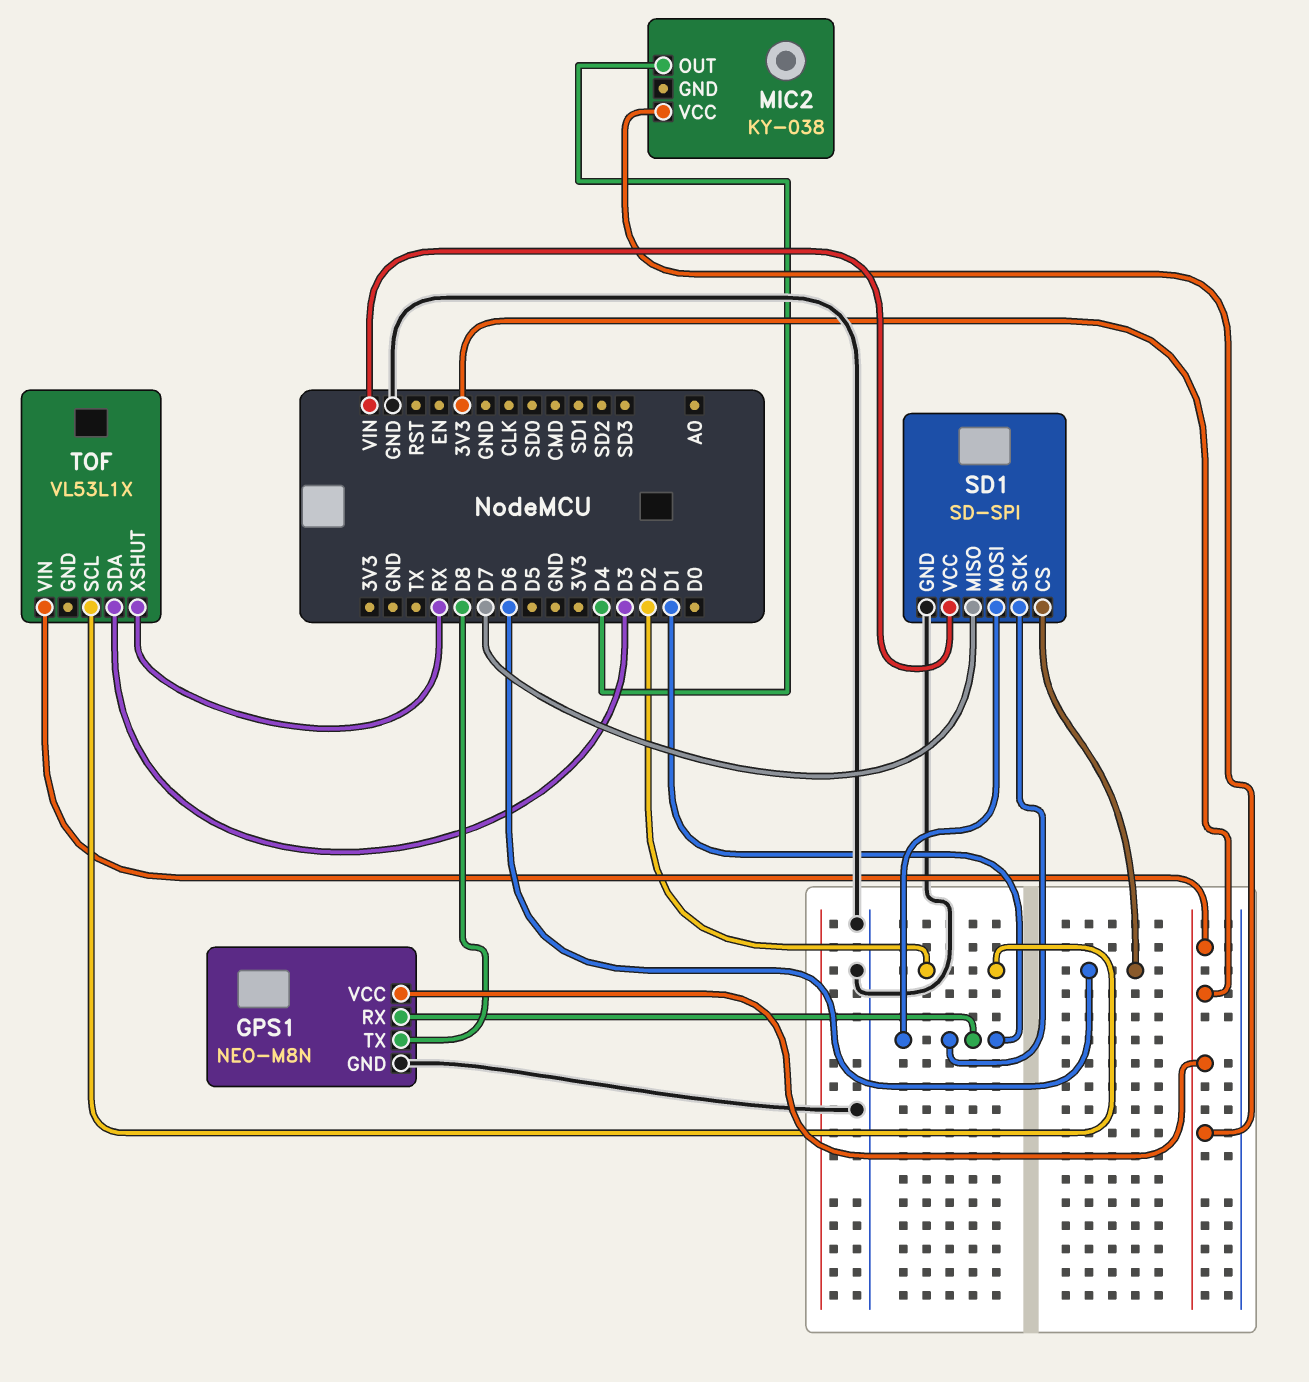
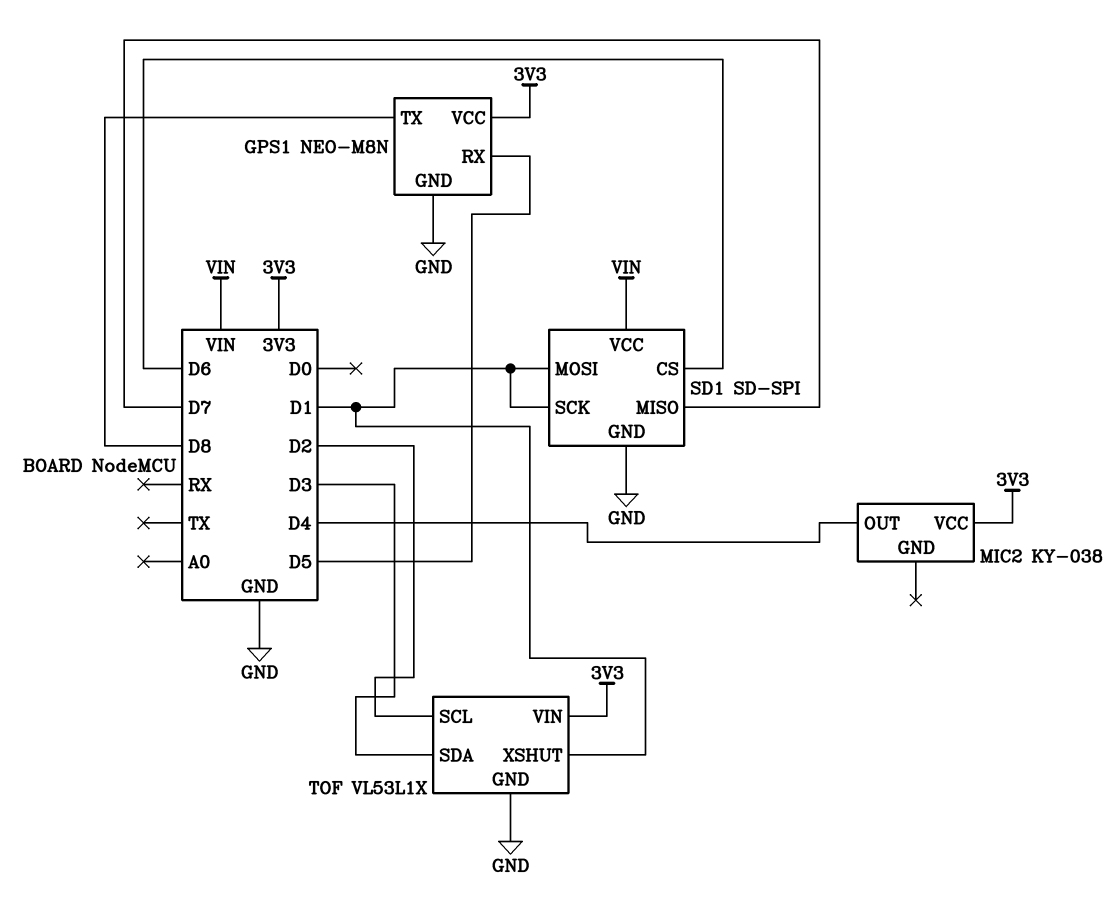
GPS1 pin RX: D1 -> D5
TOF pin GND: none -> GND
TOF pin XSHUT: RX -> D1

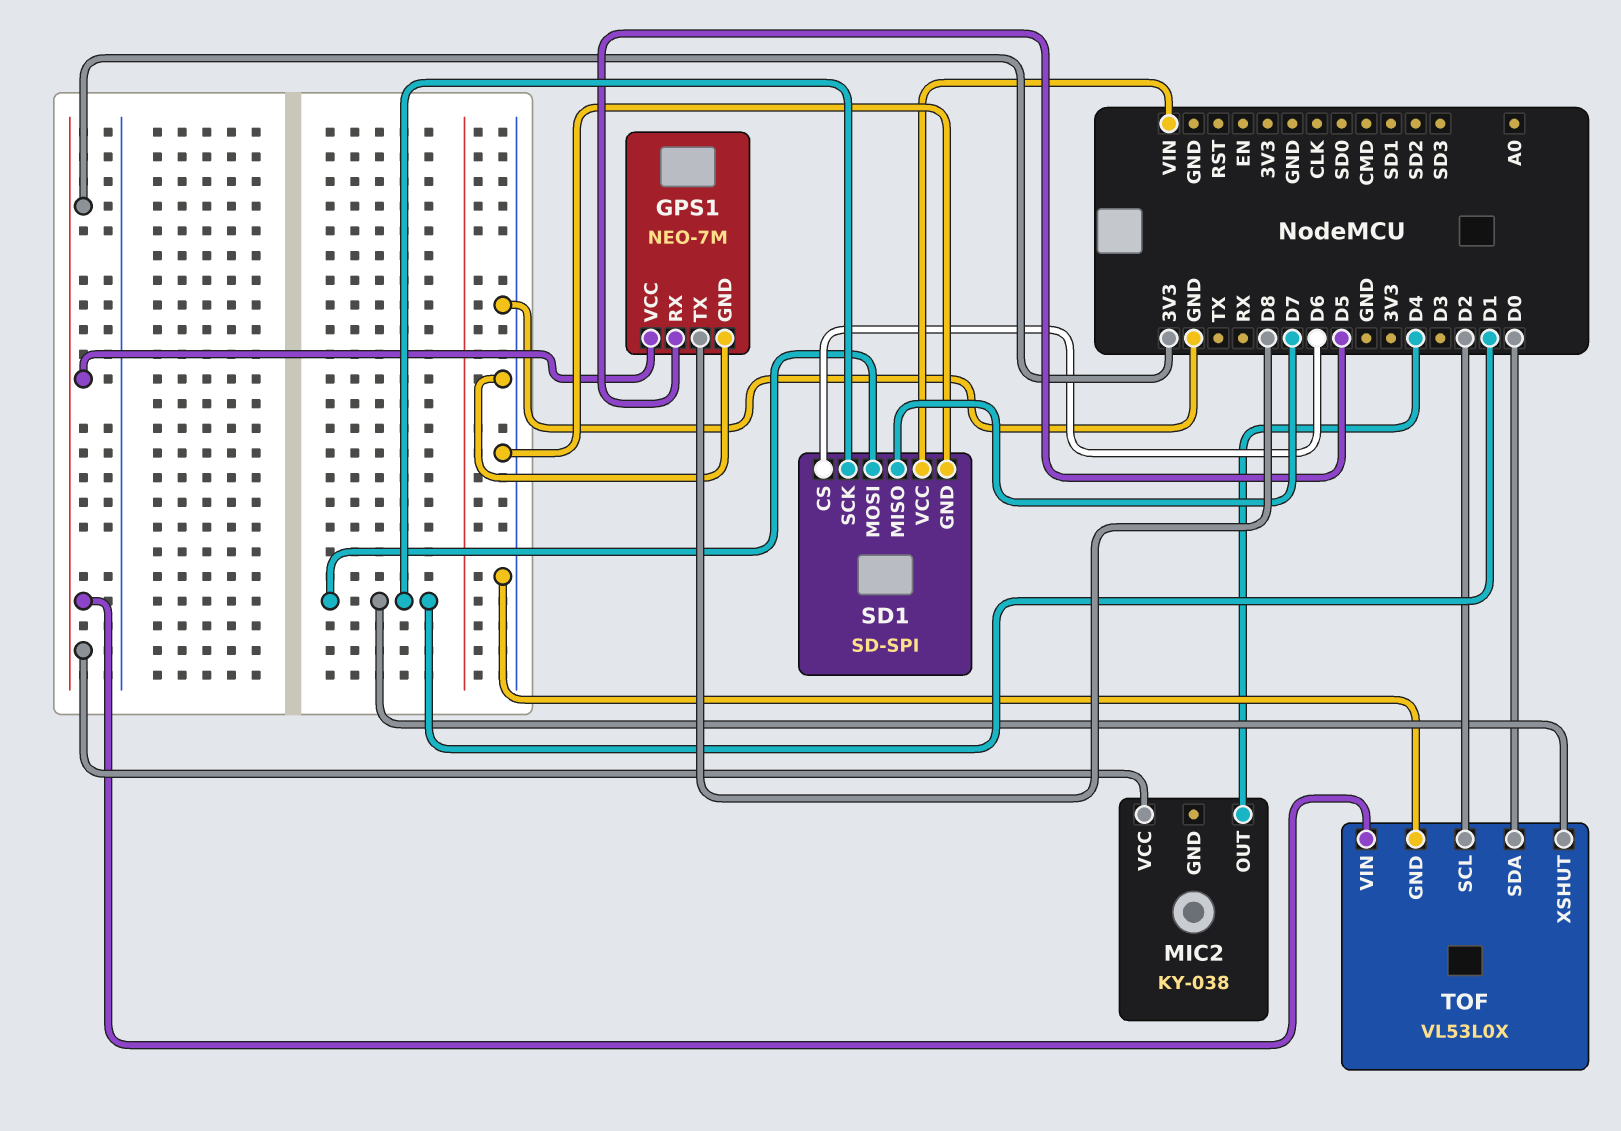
GPS1: NEO-M8N -> NEO-7M
TOF: VL53L1X -> VL53L0X
TOF pin SDA: D3 -> D0

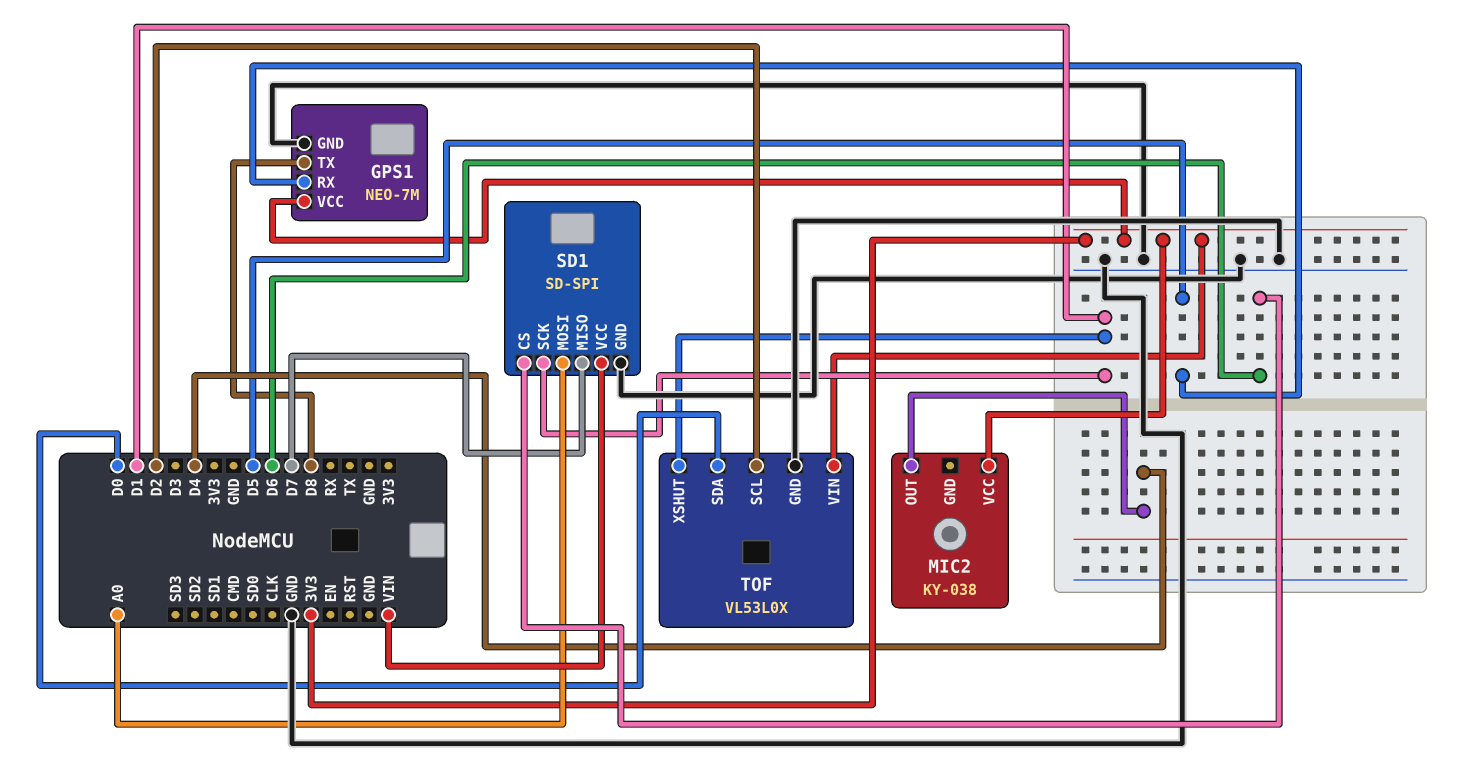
SD1 pin MOSI: D1 -> A0

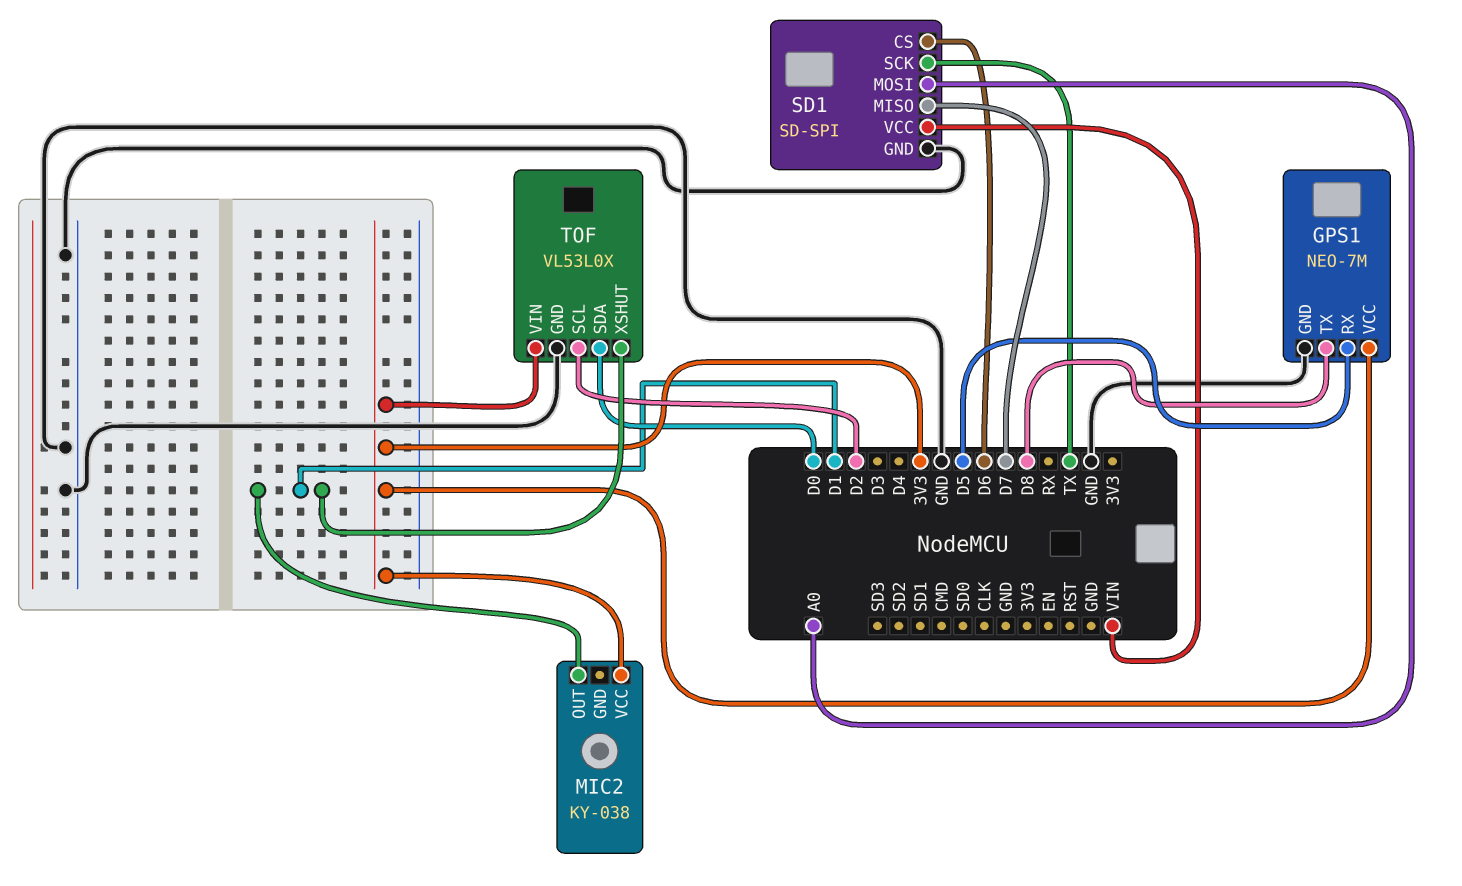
MIC2 pin OUT: D4 -> D1
SD1 pin SCK: D1 -> TX

